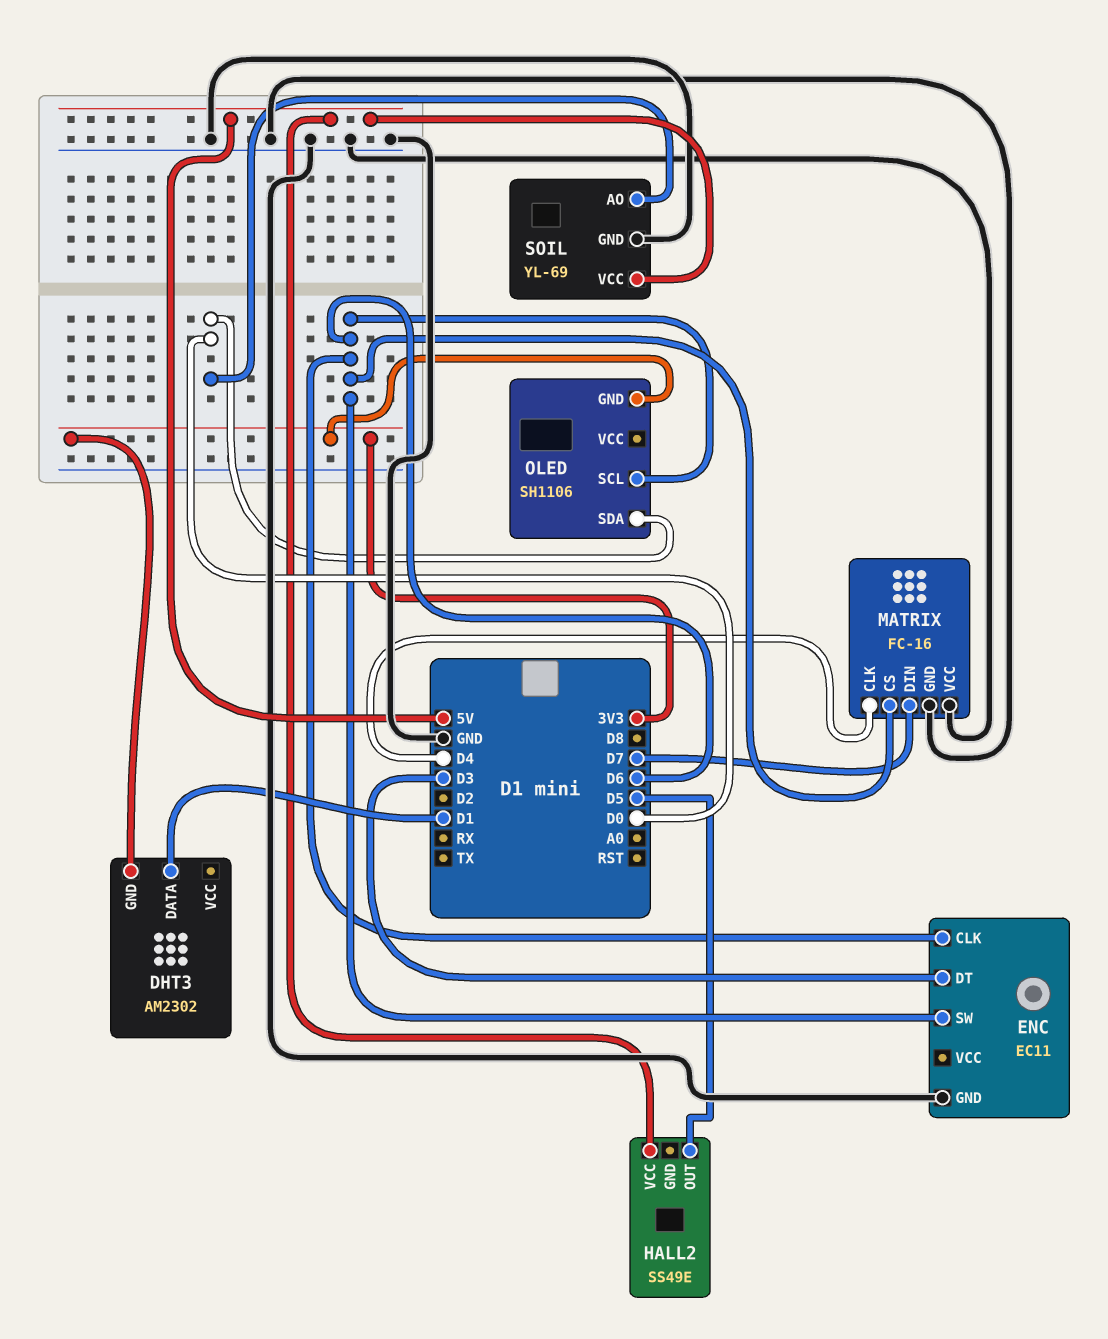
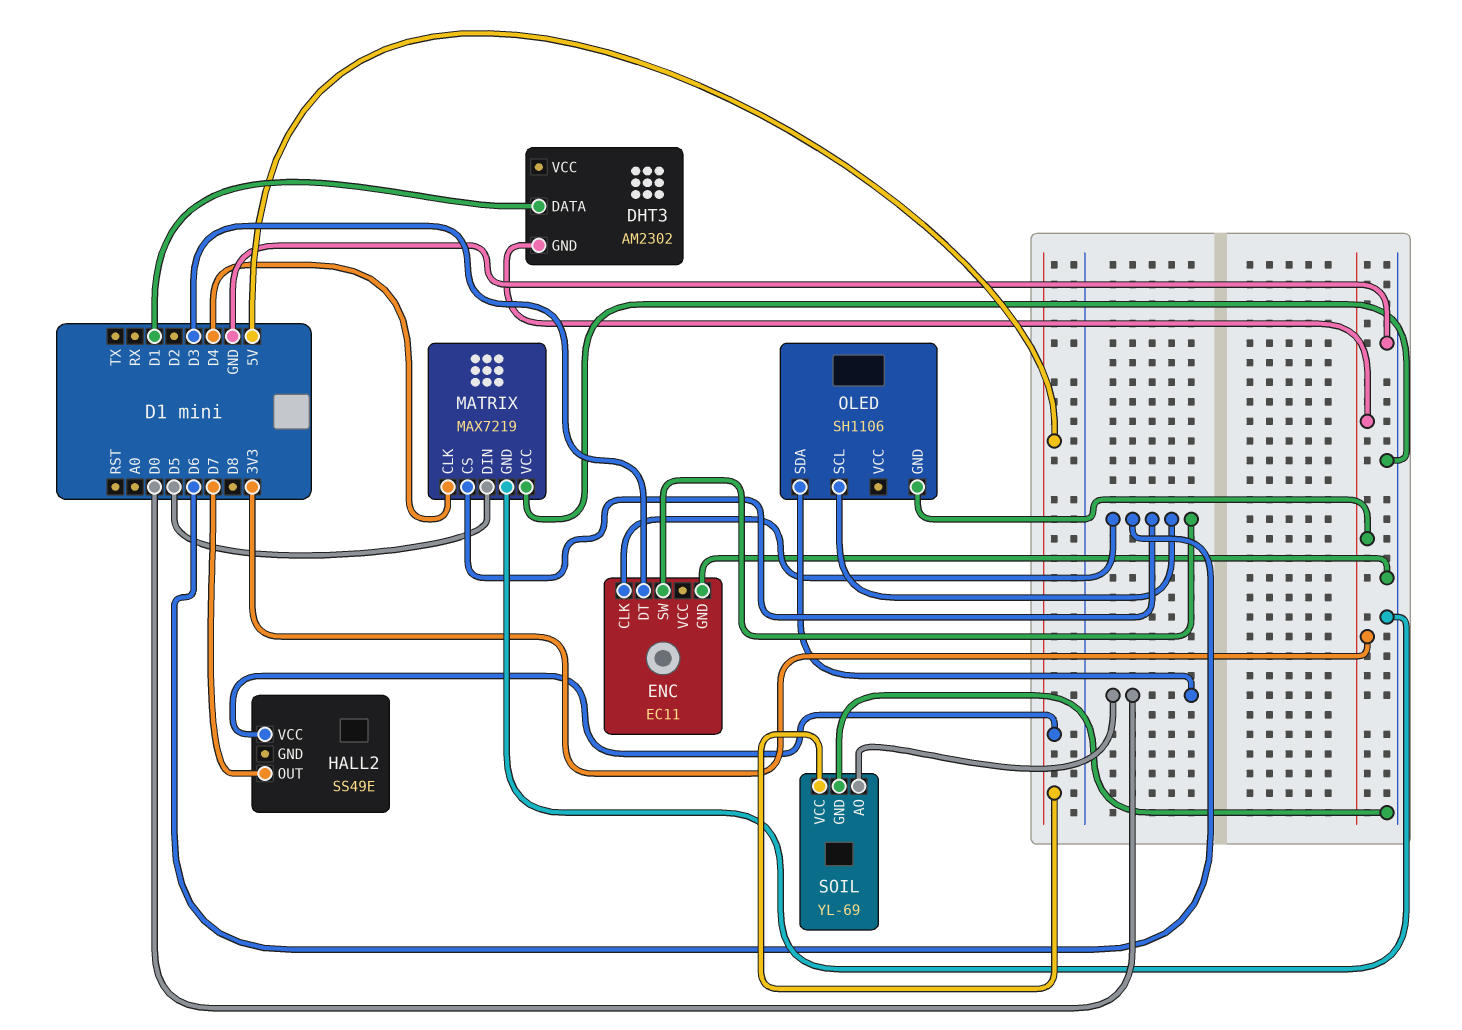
HALL2 pin OUT: D5 -> D7
MATRIX: FC-16 -> MAX7219
MATRIX pin DIN: D7 -> D5

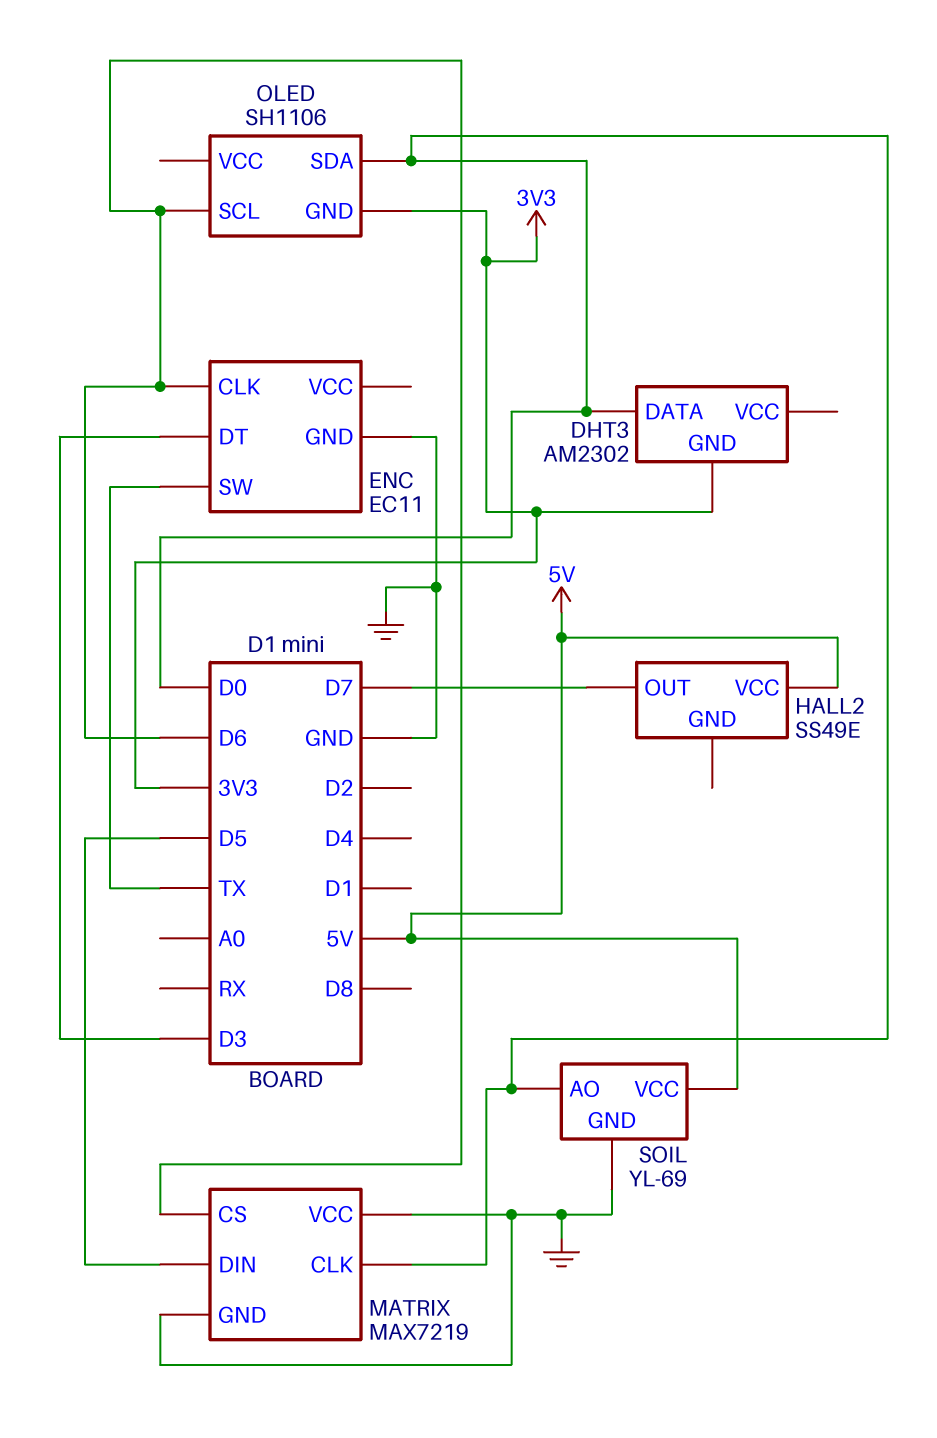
DHT3 pin DATA: D1 -> D0
ENC pin SW: D6 -> TX
MATRIX pin CLK: D4 -> D0

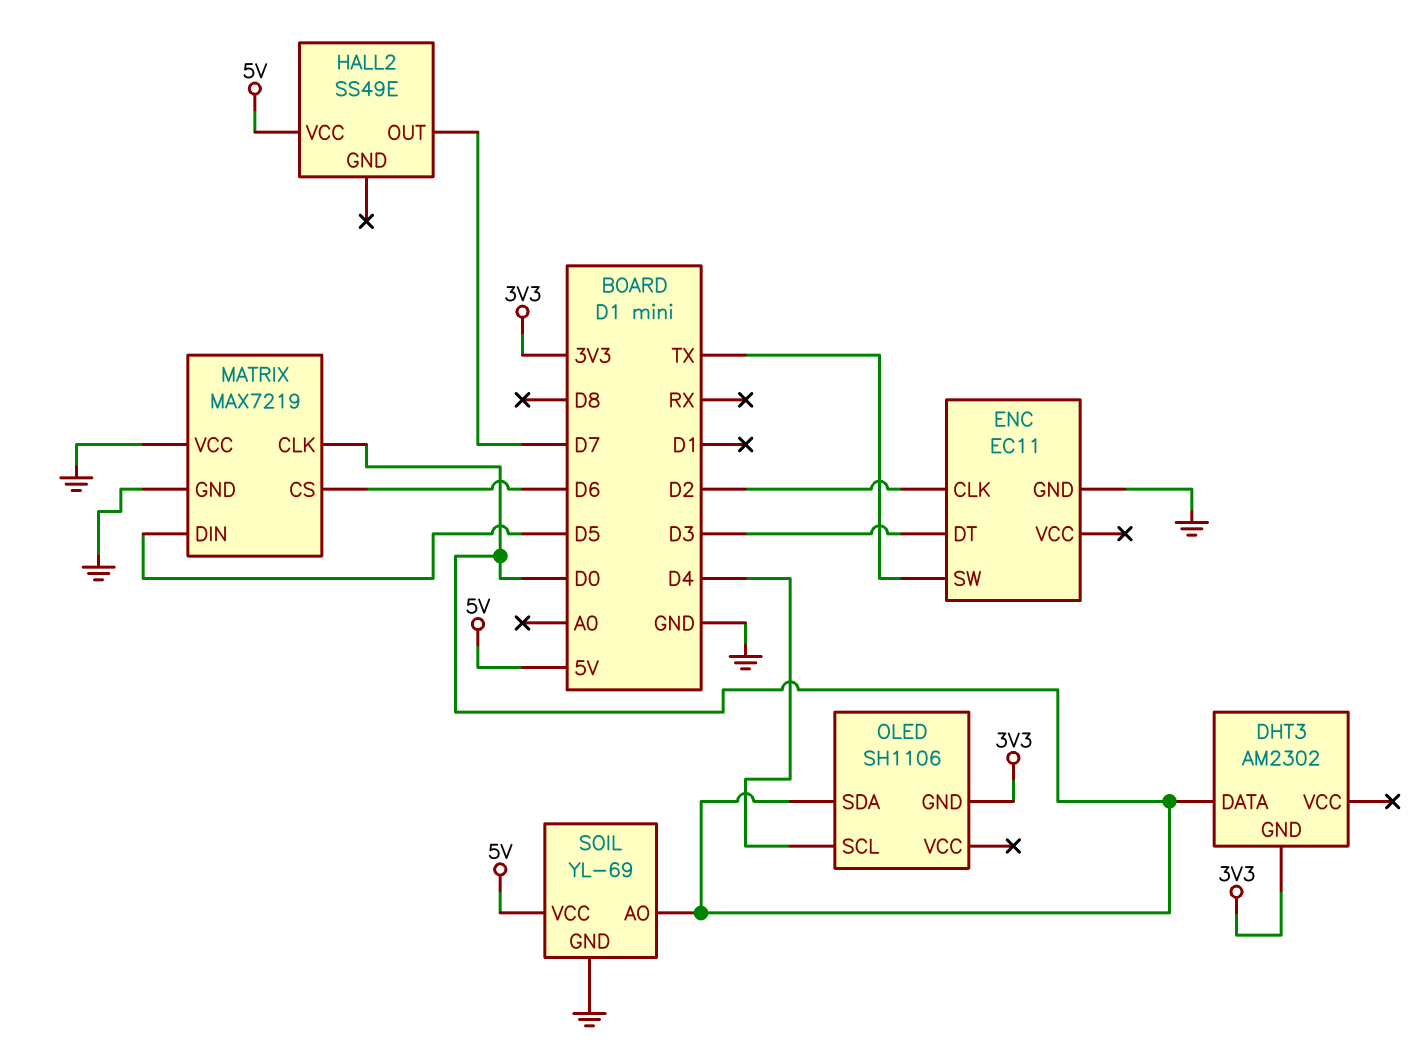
ENC pin CLK: D6 -> D2
OLED pin SCL: D6 -> D4

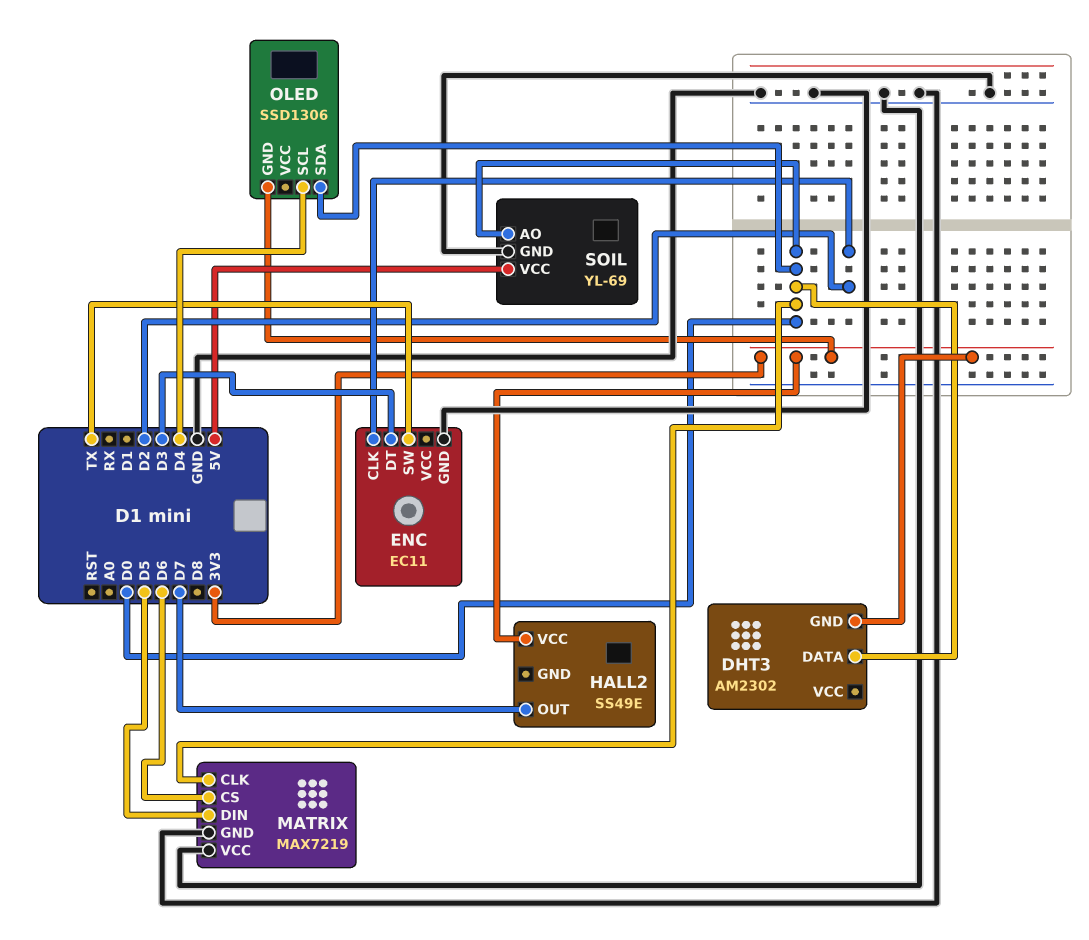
HALL2 pin VCC: 5V -> 3V3
OLED: SH1106 -> SSD1306

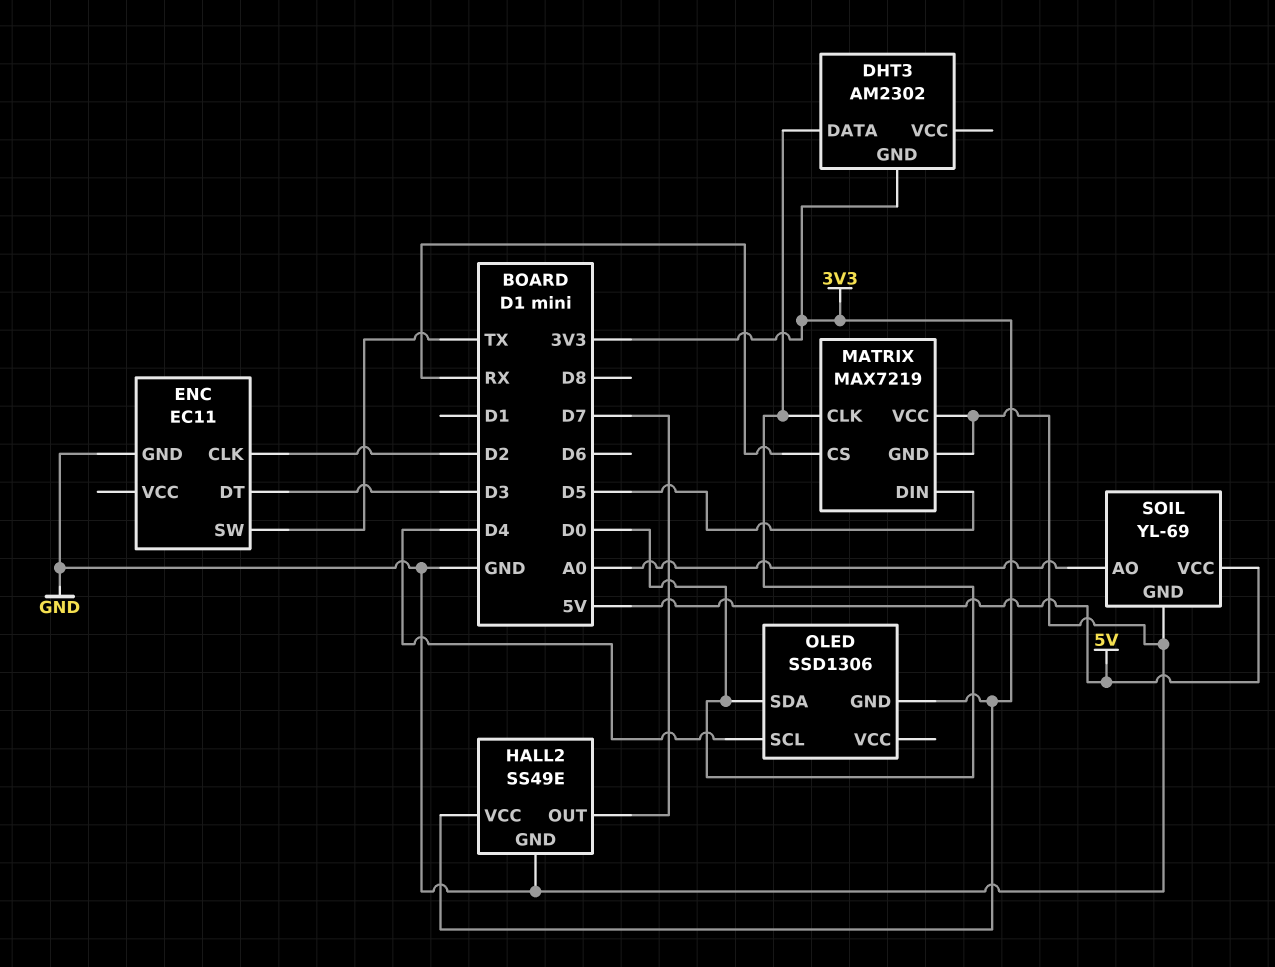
HALL2 pin GND: none -> GND
MATRIX pin CS: D6 -> RX
SOIL pin AO: D0 -> A0

